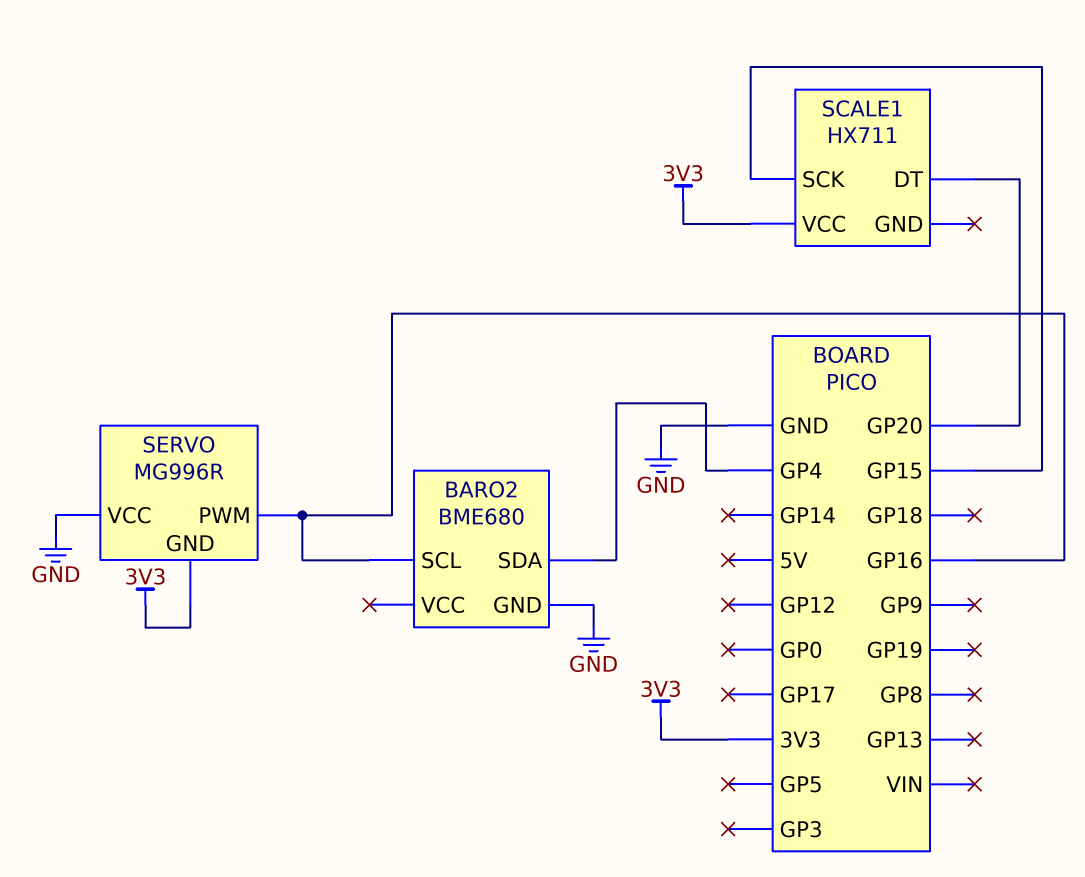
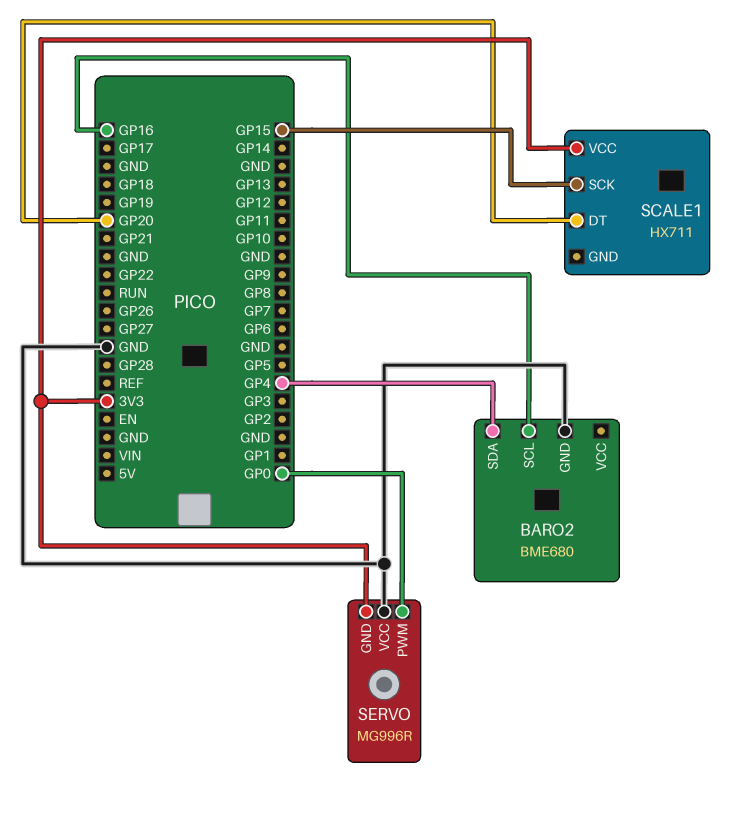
SERVO pin PWM: GP16 -> GP0

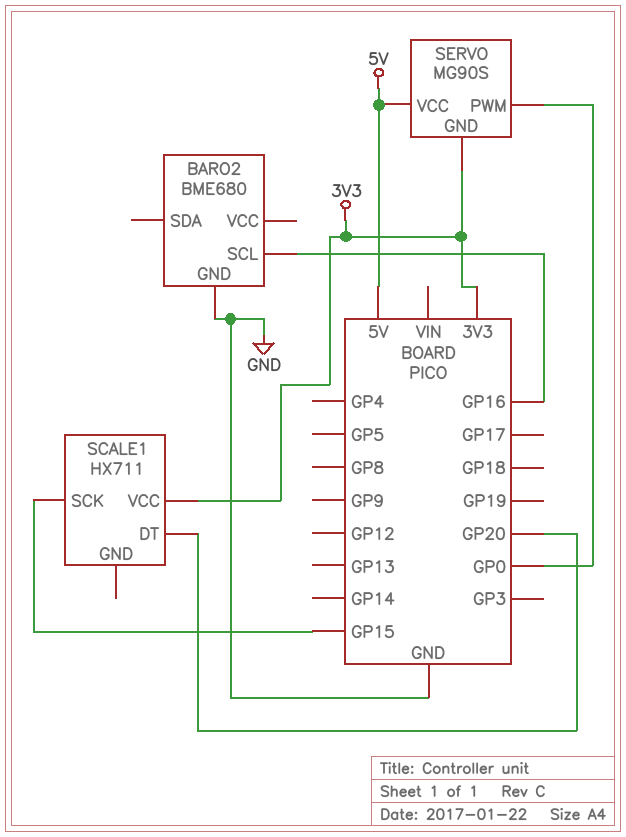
BARO2 pin SDA: GP4 -> none
SERVO: MG996R -> MG90S
SERVO pin VCC: GND -> 5V

